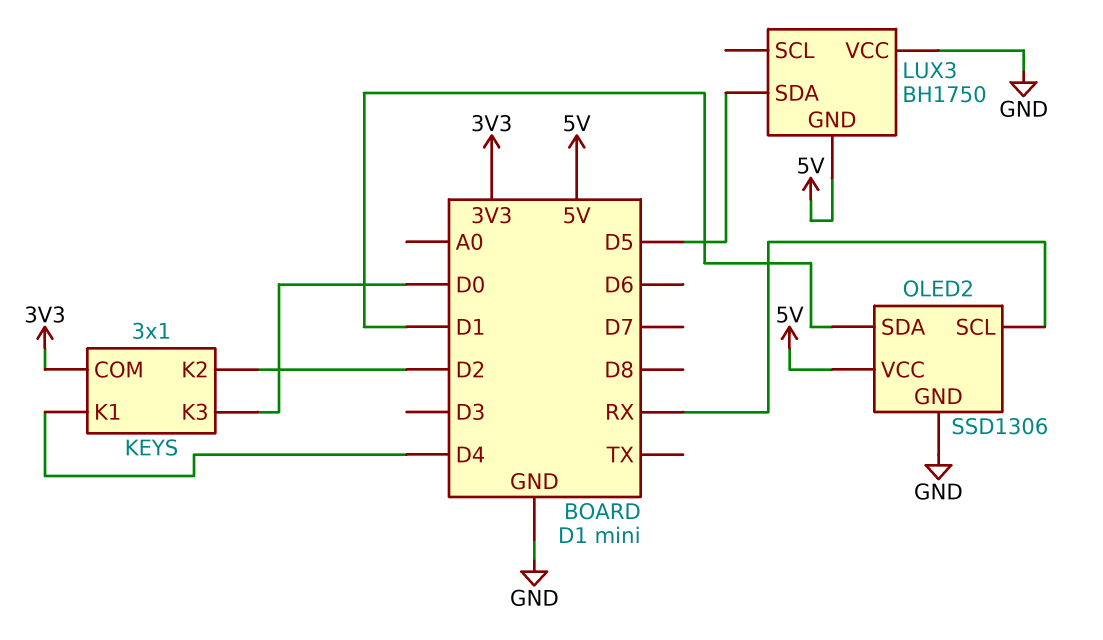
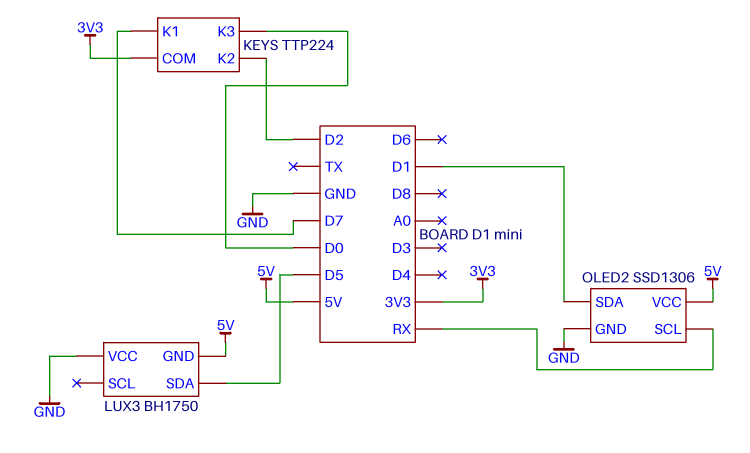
KEYS: 3x1 -> TTP224
KEYS pin K1: D4 -> D7

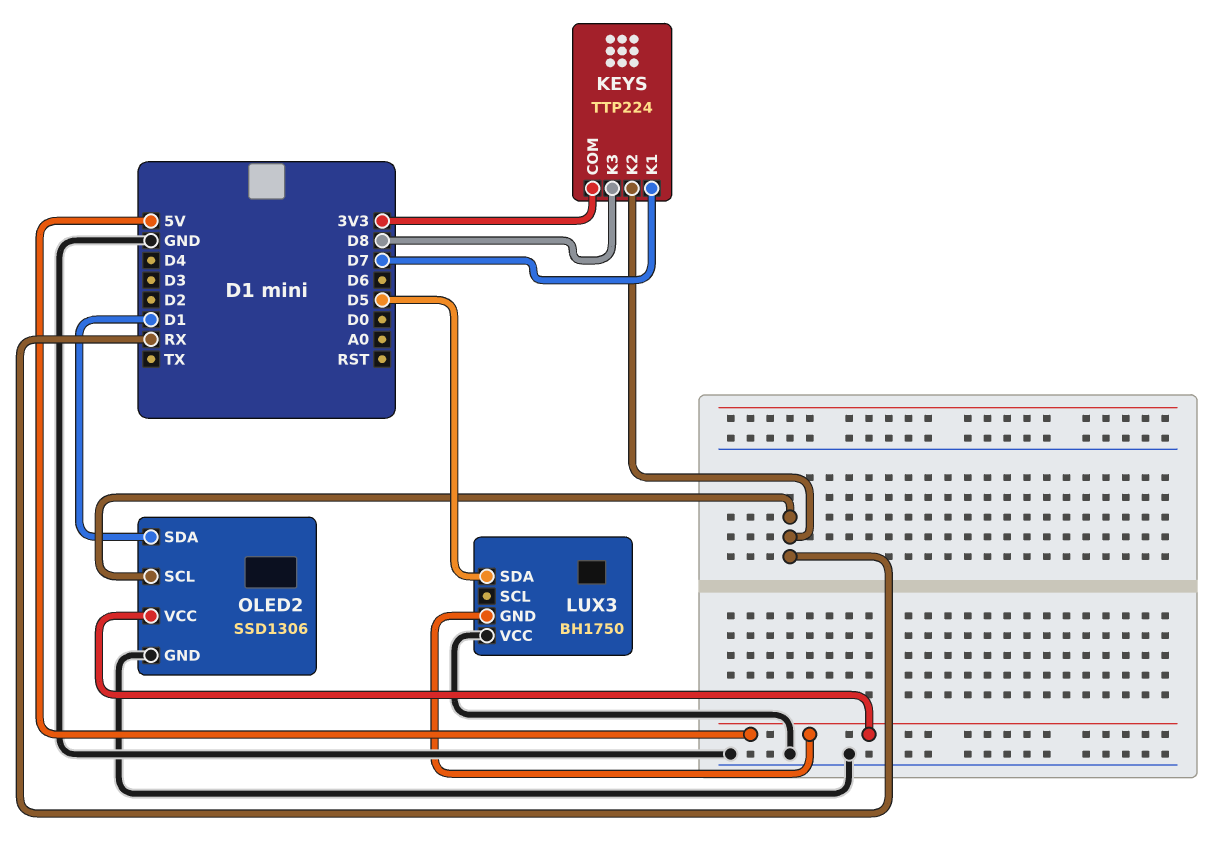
KEYS pin K2: D2 -> RX
KEYS pin K3: D0 -> D8

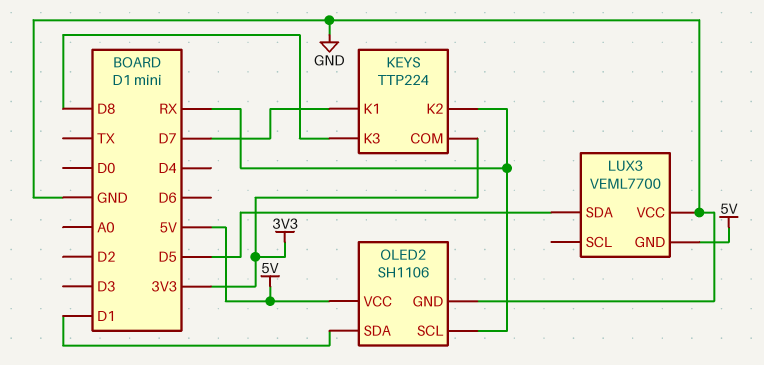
LUX3: BH1750 -> VEML7700
OLED2: SSD1306 -> SH1106

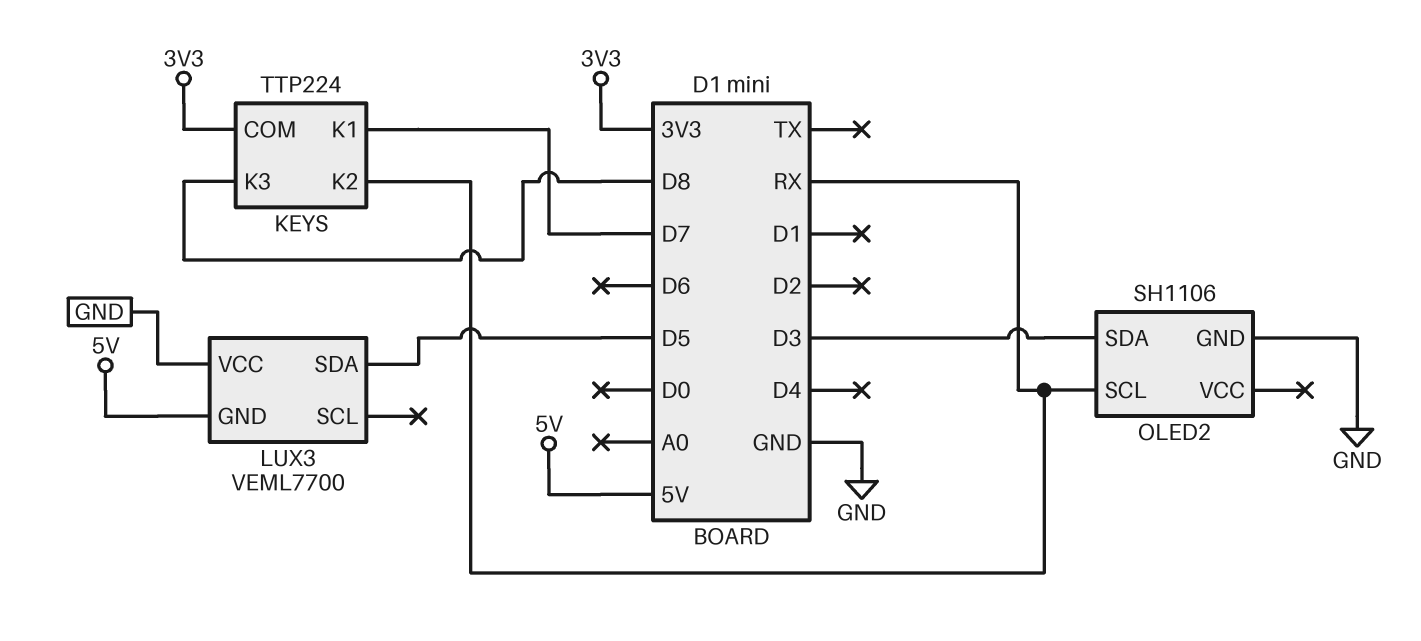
OLED2 pin SDA: D1 -> D3
OLED2 pin VCC: 5V -> none

